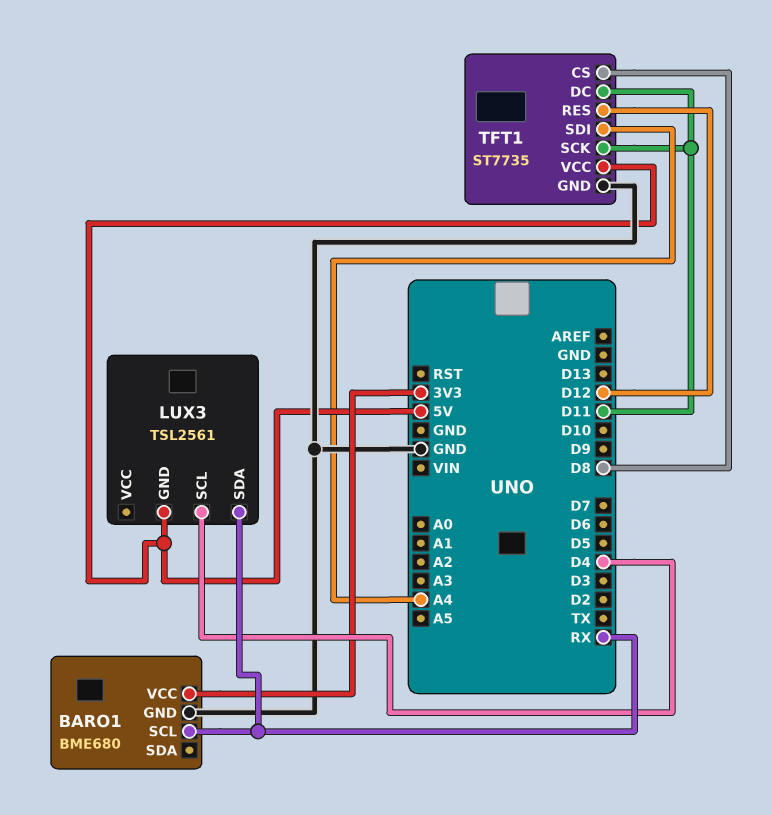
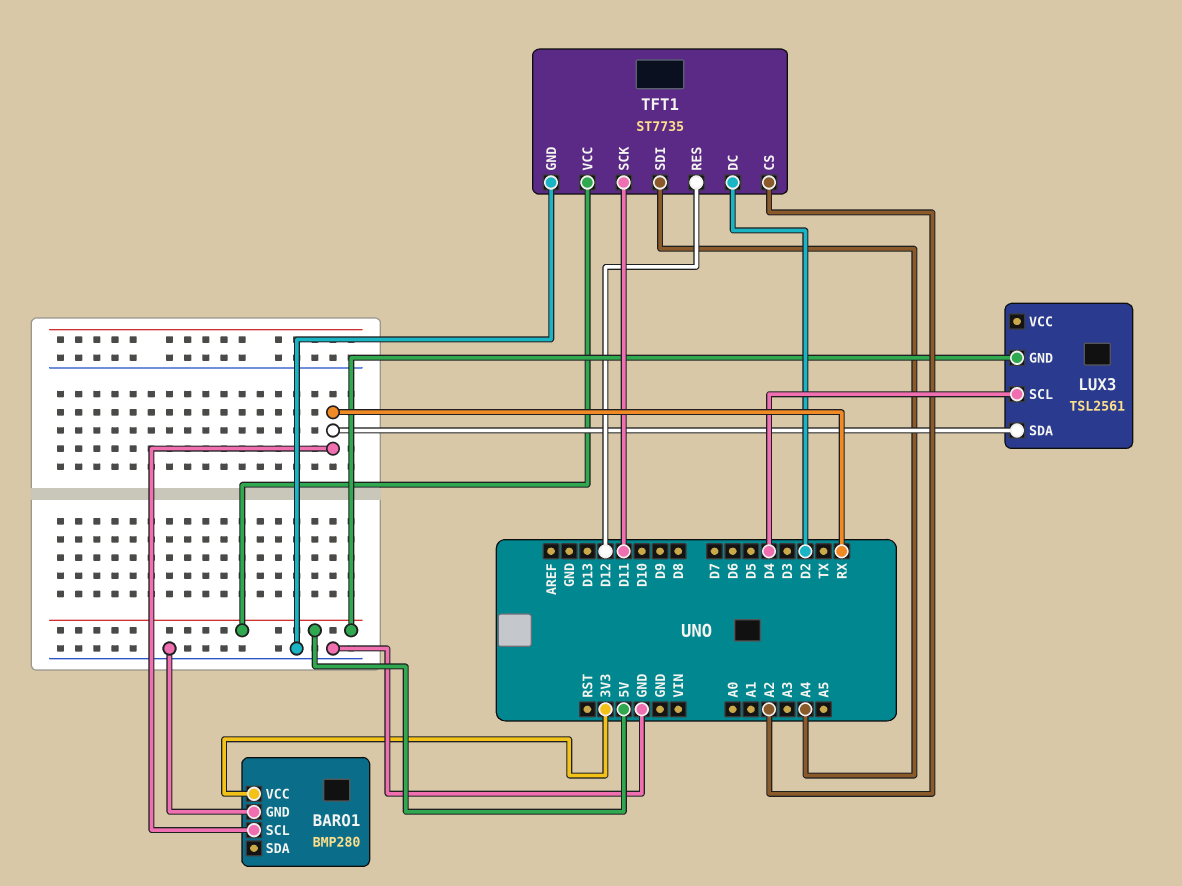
BARO1: BME680 -> BMP280
TFT1 pin CS: D8 -> A2
TFT1 pin DC: D11 -> D2

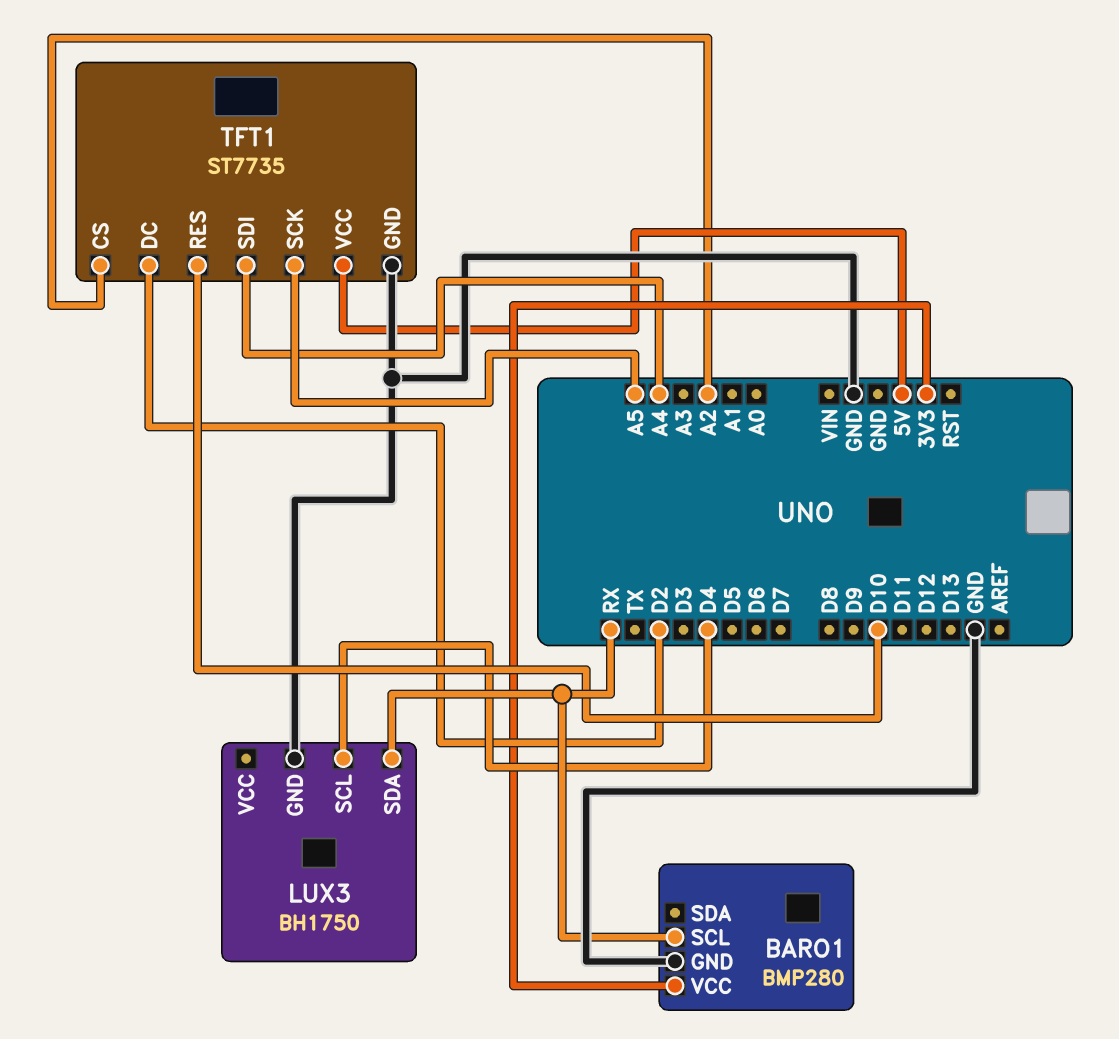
LUX3: TSL2561 -> BH1750
LUX3 pin GND: 5V -> GND
TFT1 pin RES: D12 -> D10
TFT1 pin SCK: D11 -> A5

